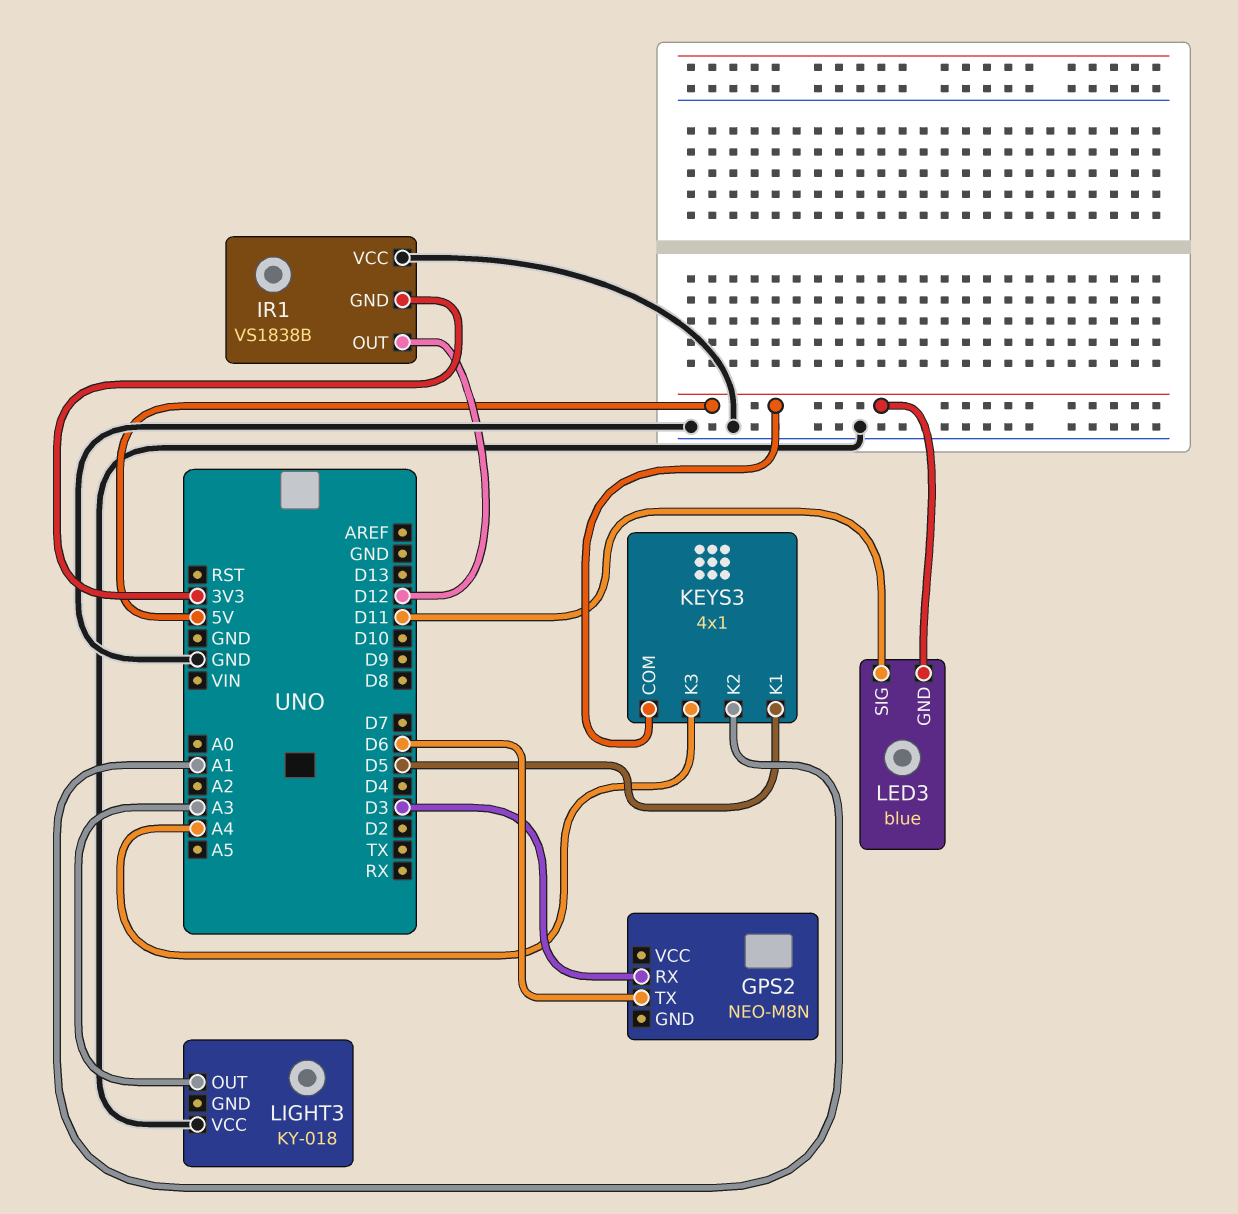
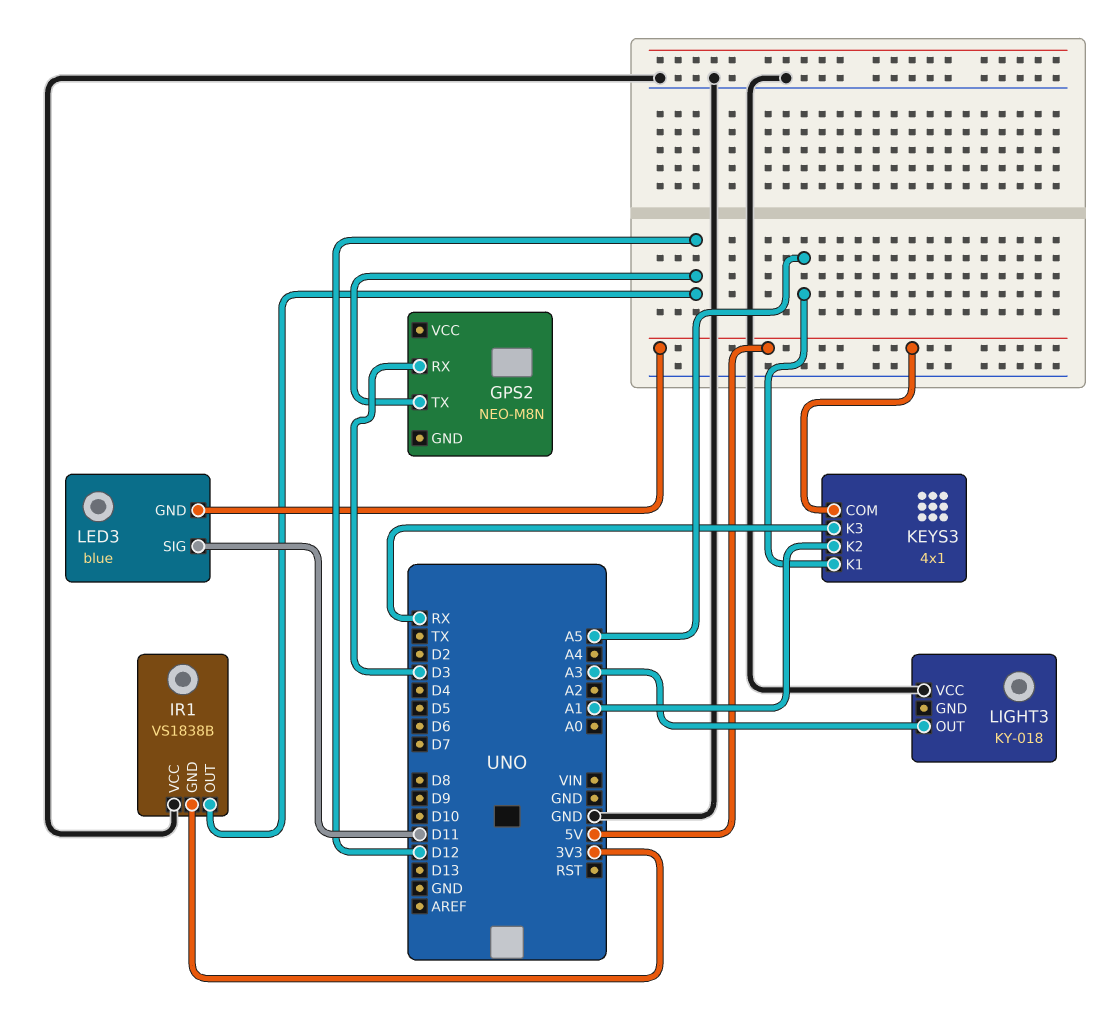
GPS2 pin TX: D6 -> D12
KEYS3 pin K1: D5 -> A5
KEYS3 pin K3: A4 -> RX

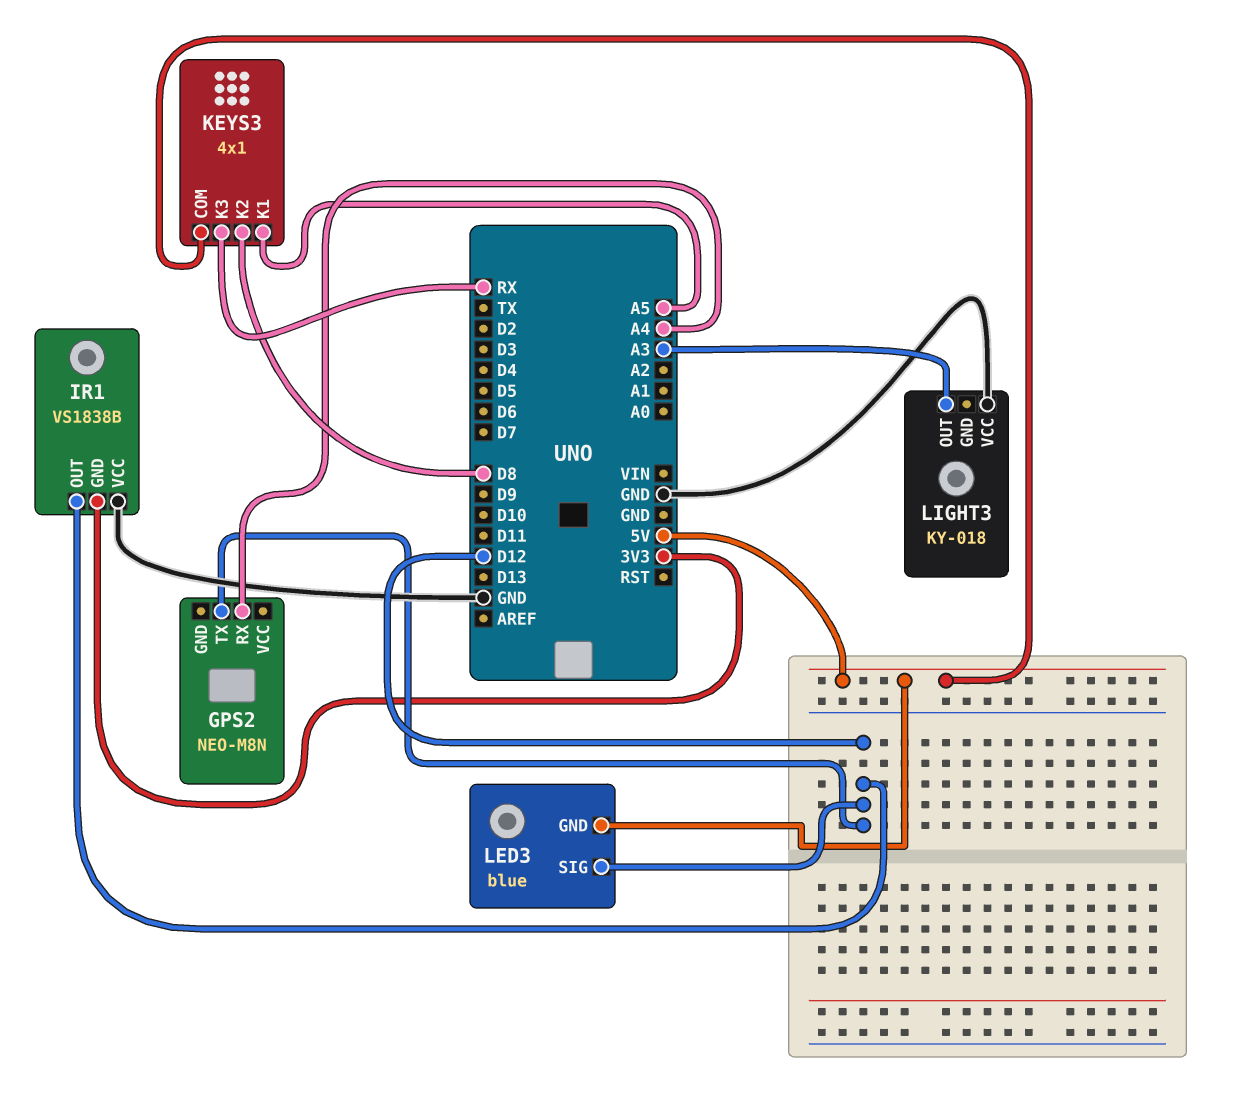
GPS2 pin RX: D3 -> A4
KEYS3 pin K2: A1 -> D8
LED3 pin SIG: D11 -> D12

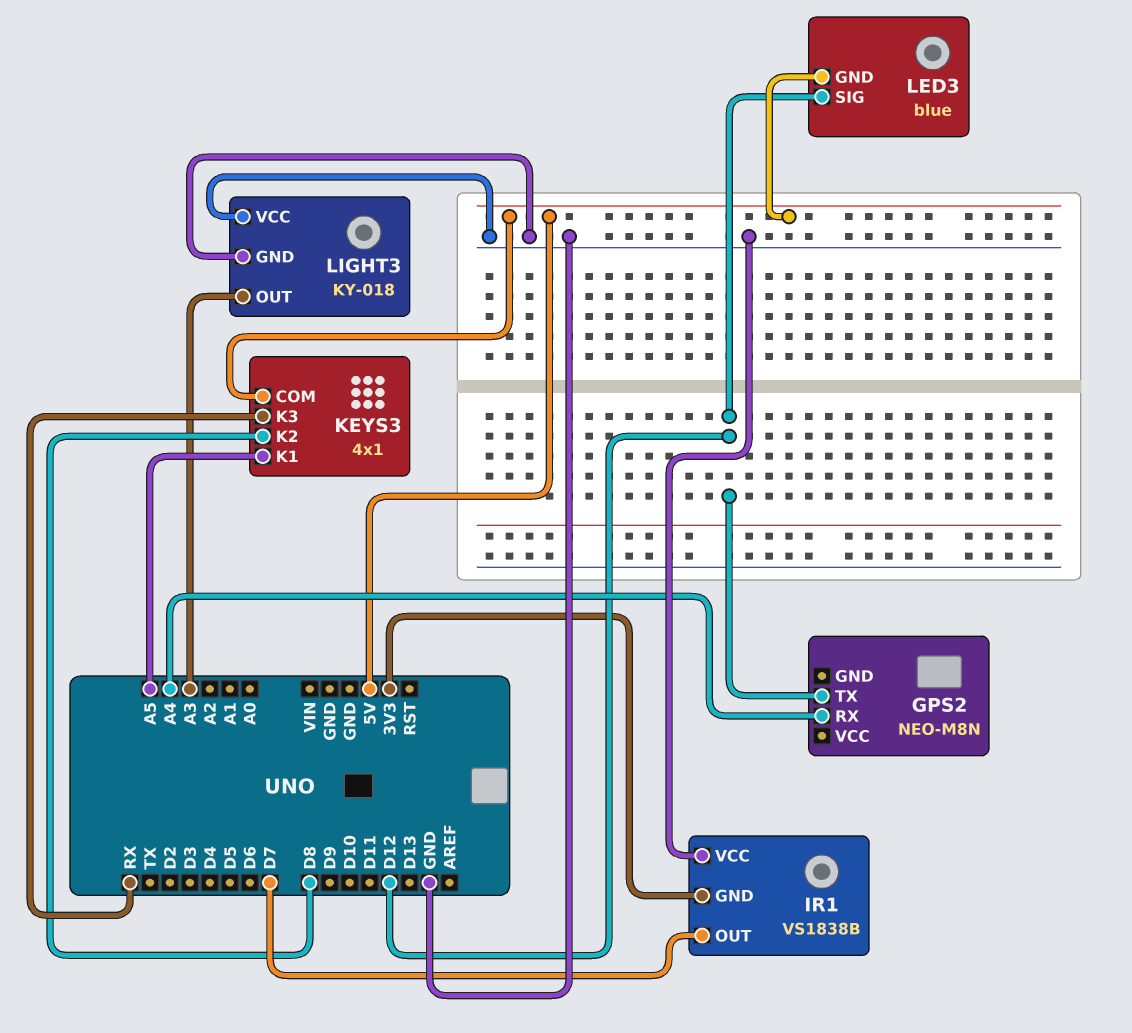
IR1 pin OUT: D12 -> D7
LIGHT3 pin GND: none -> GND

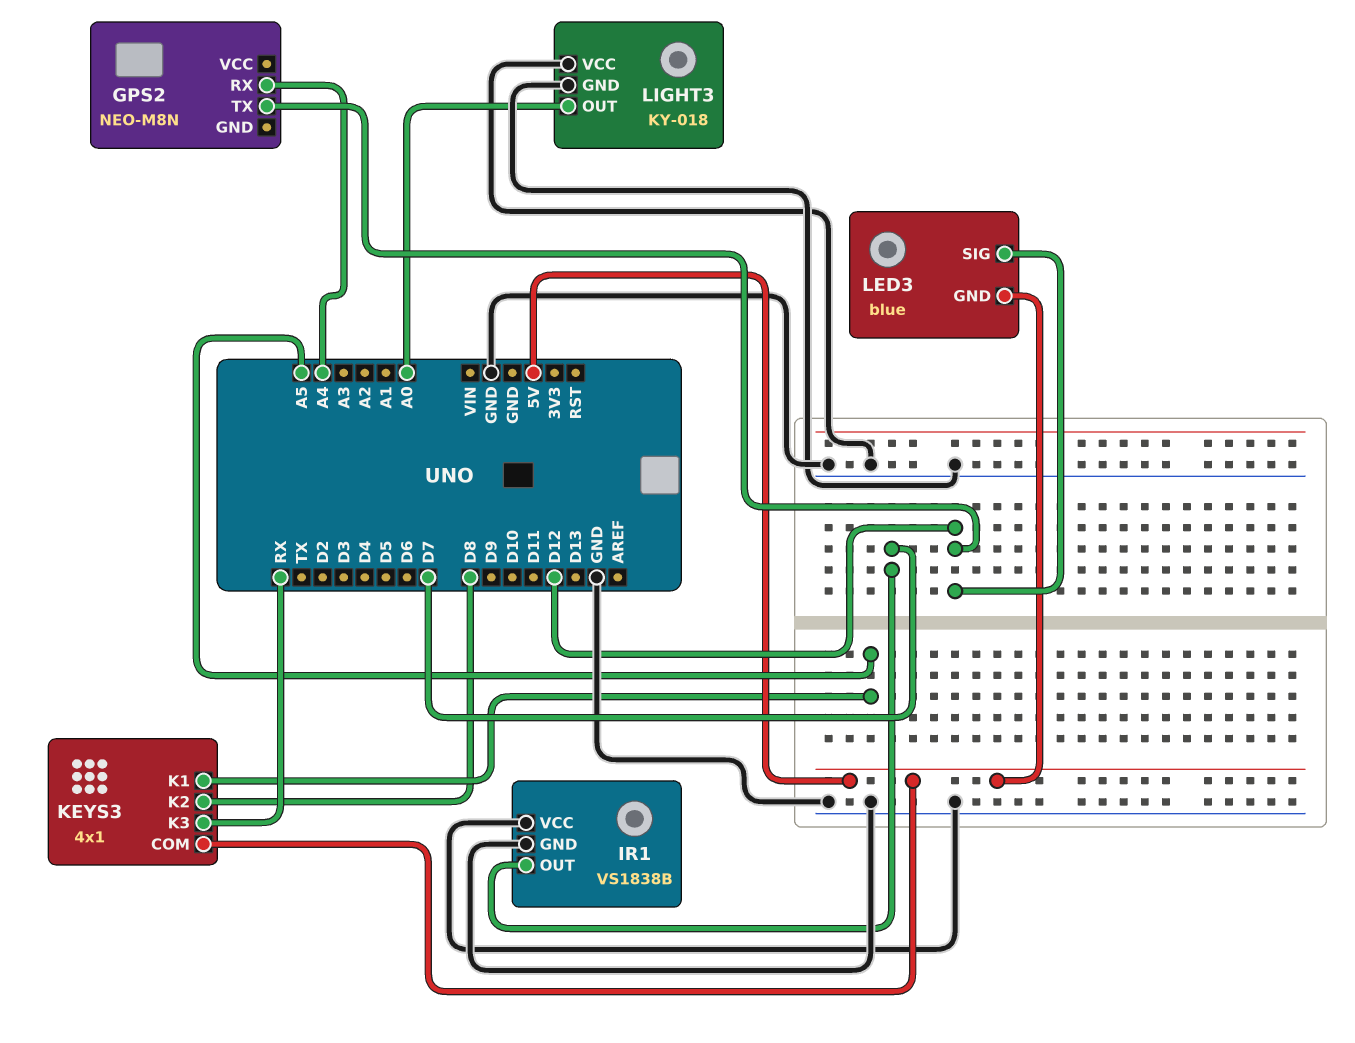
IR1 pin GND: 3V3 -> GND
LIGHT3 pin OUT: A3 -> A0

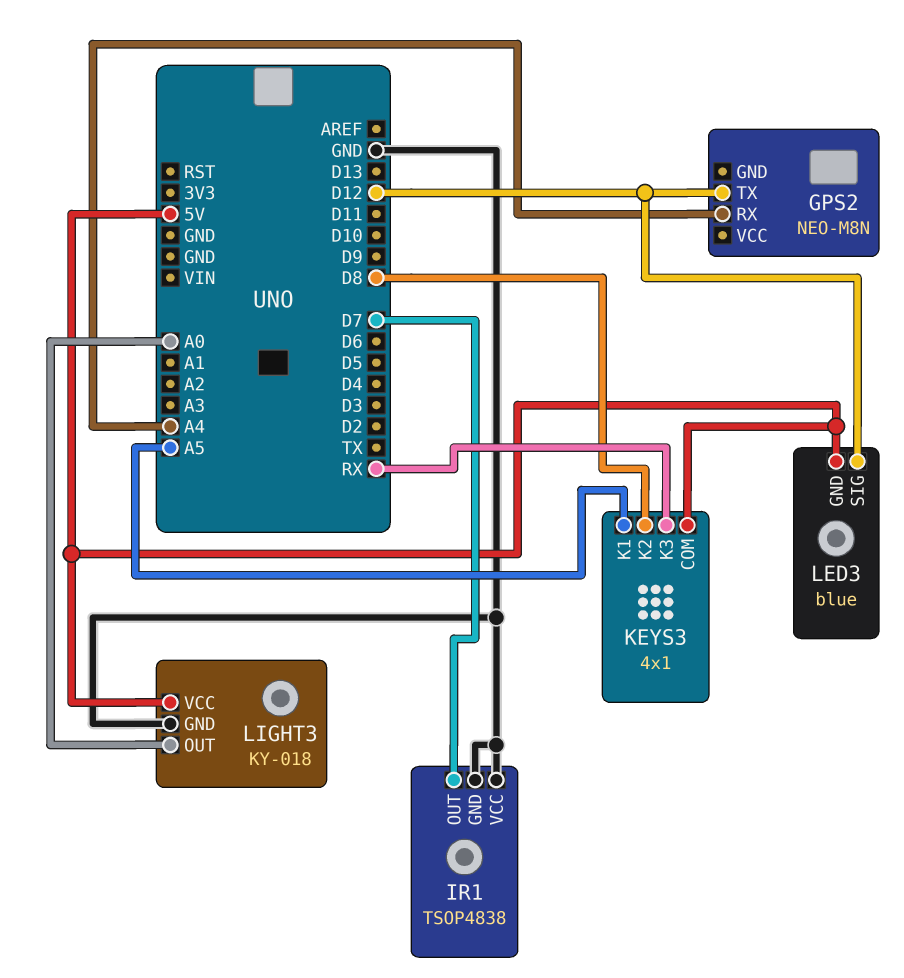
IR1: VS1838B -> TSOP4838
LIGHT3 pin VCC: GND -> 5V

